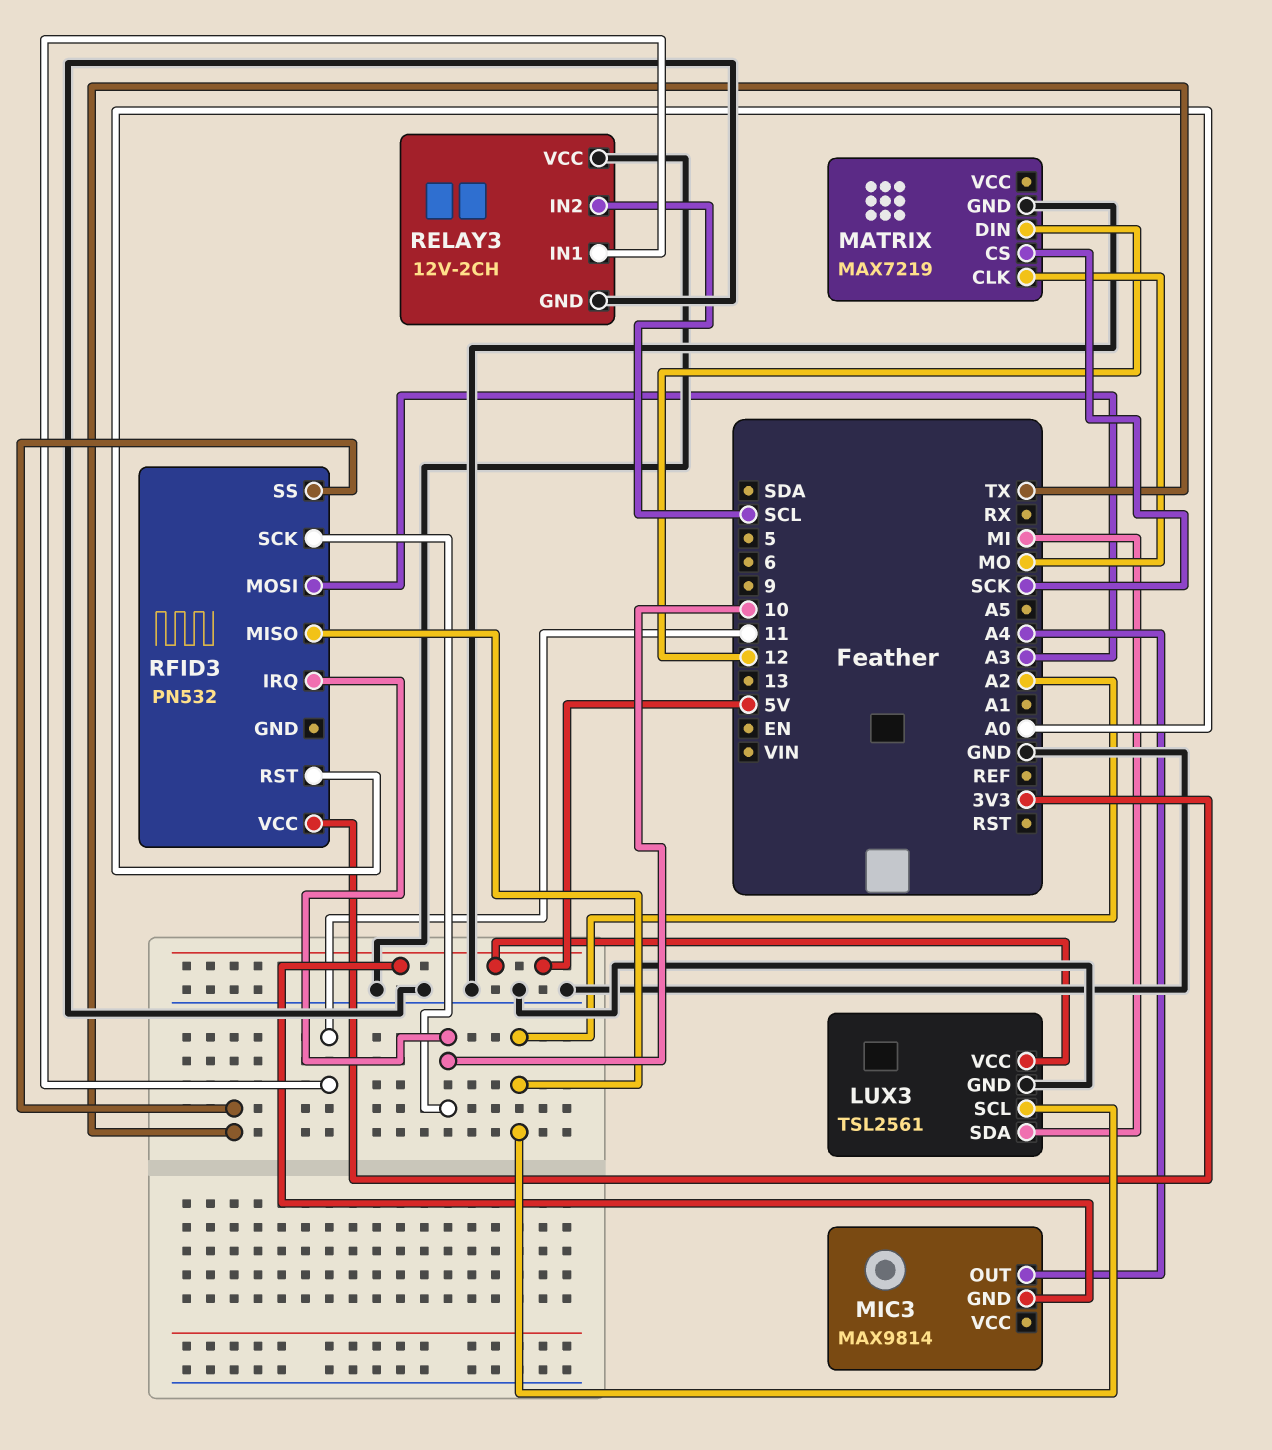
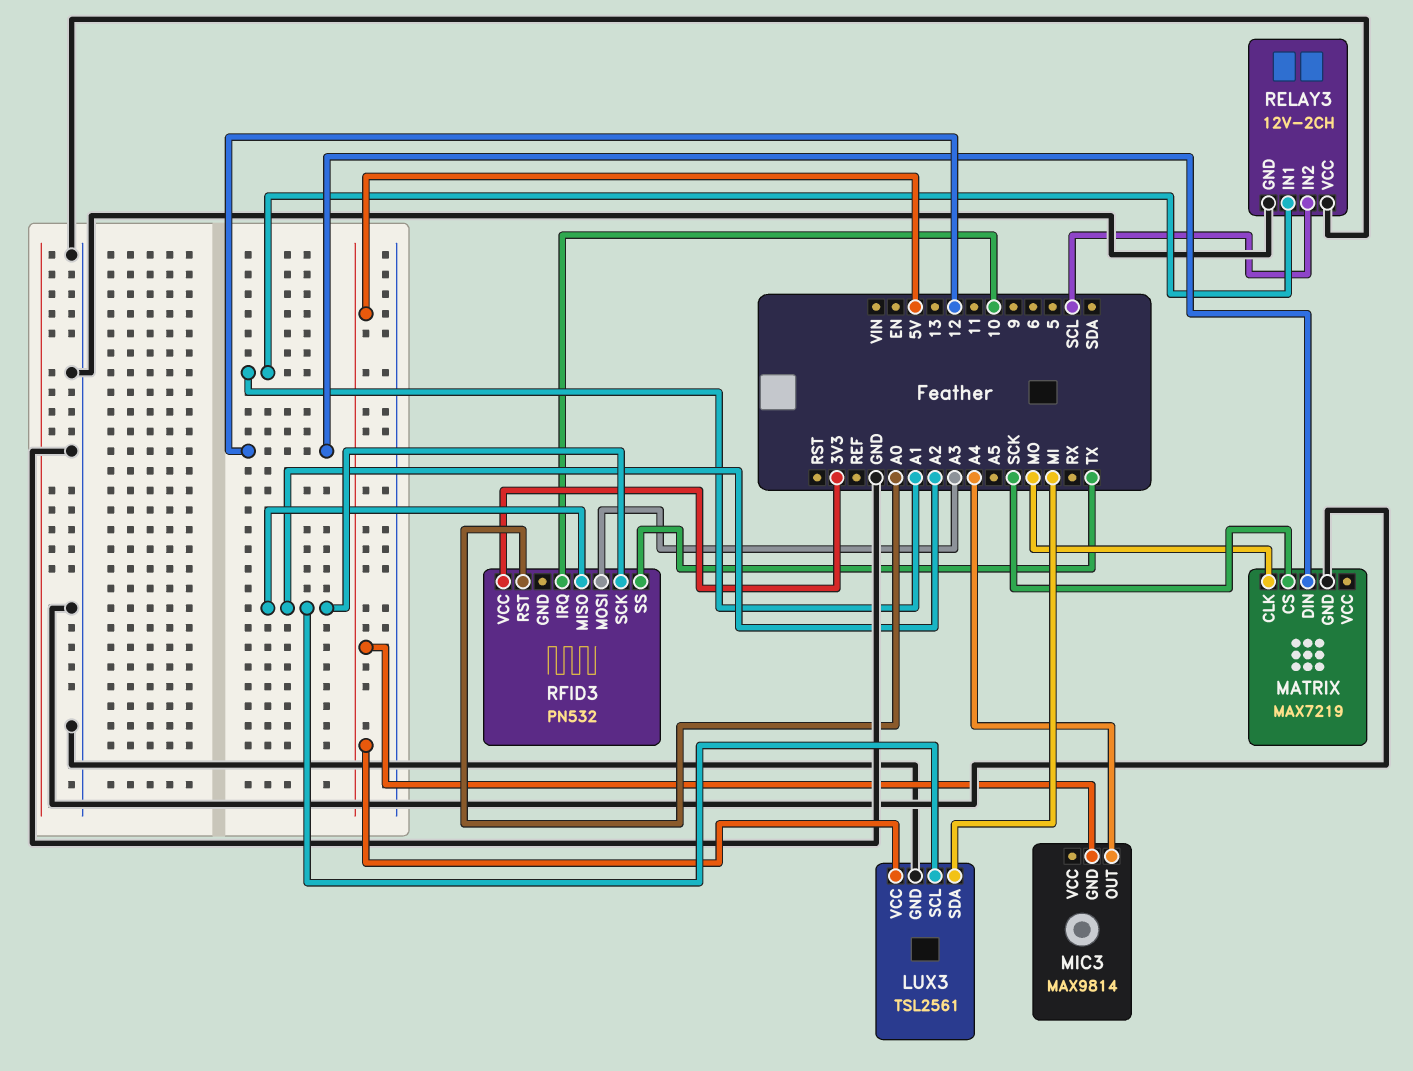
RELAY3 pin IN1: 11 -> A1
RFID3 pin SCK: 10 -> A2

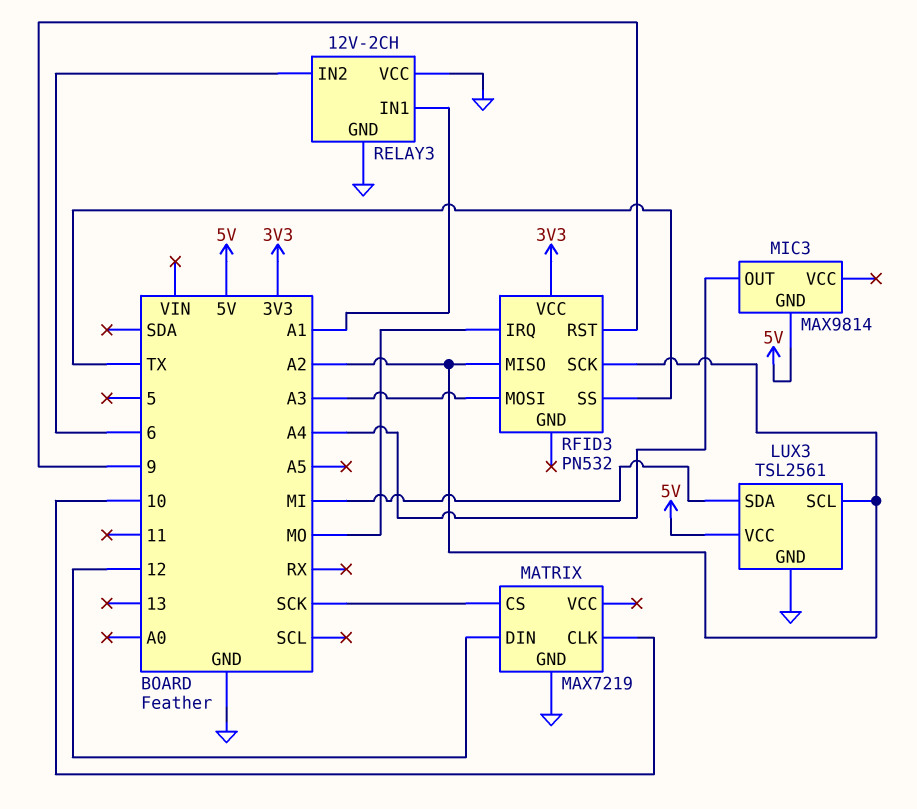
MATRIX pin CLK: MO -> 10
RELAY3 pin IN2: SCL -> 6
RFID3 pin IRQ: 10 -> MO
RFID3 pin RST: A0 -> 9

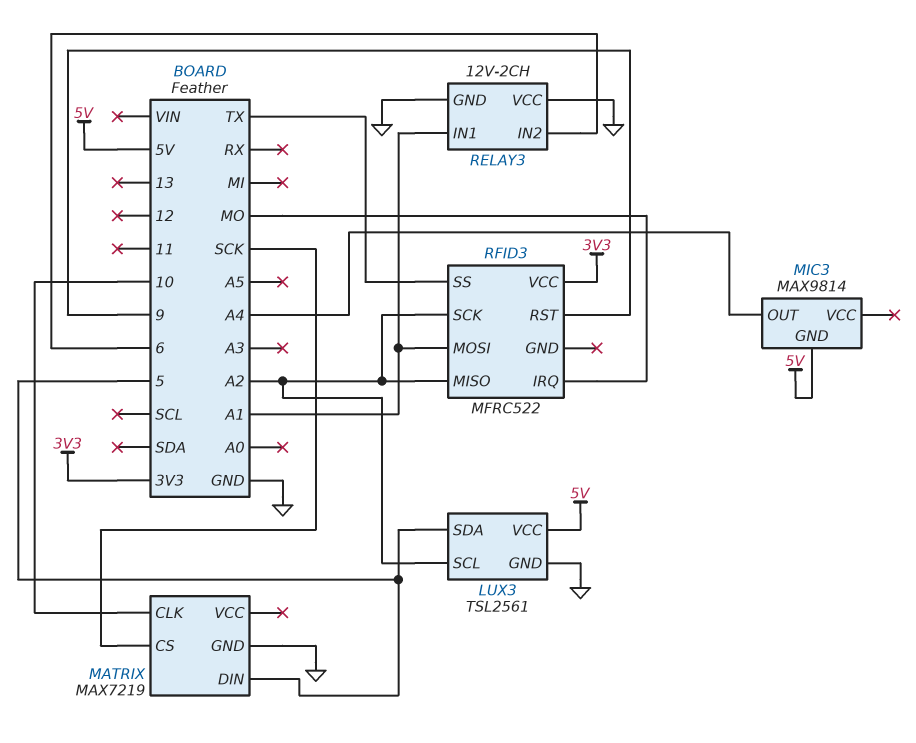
LUX3 pin SDA: MI -> 5
MATRIX pin DIN: 12 -> 5
RFID3: PN532 -> MFRC522
RFID3 pin MOSI: A3 -> A1

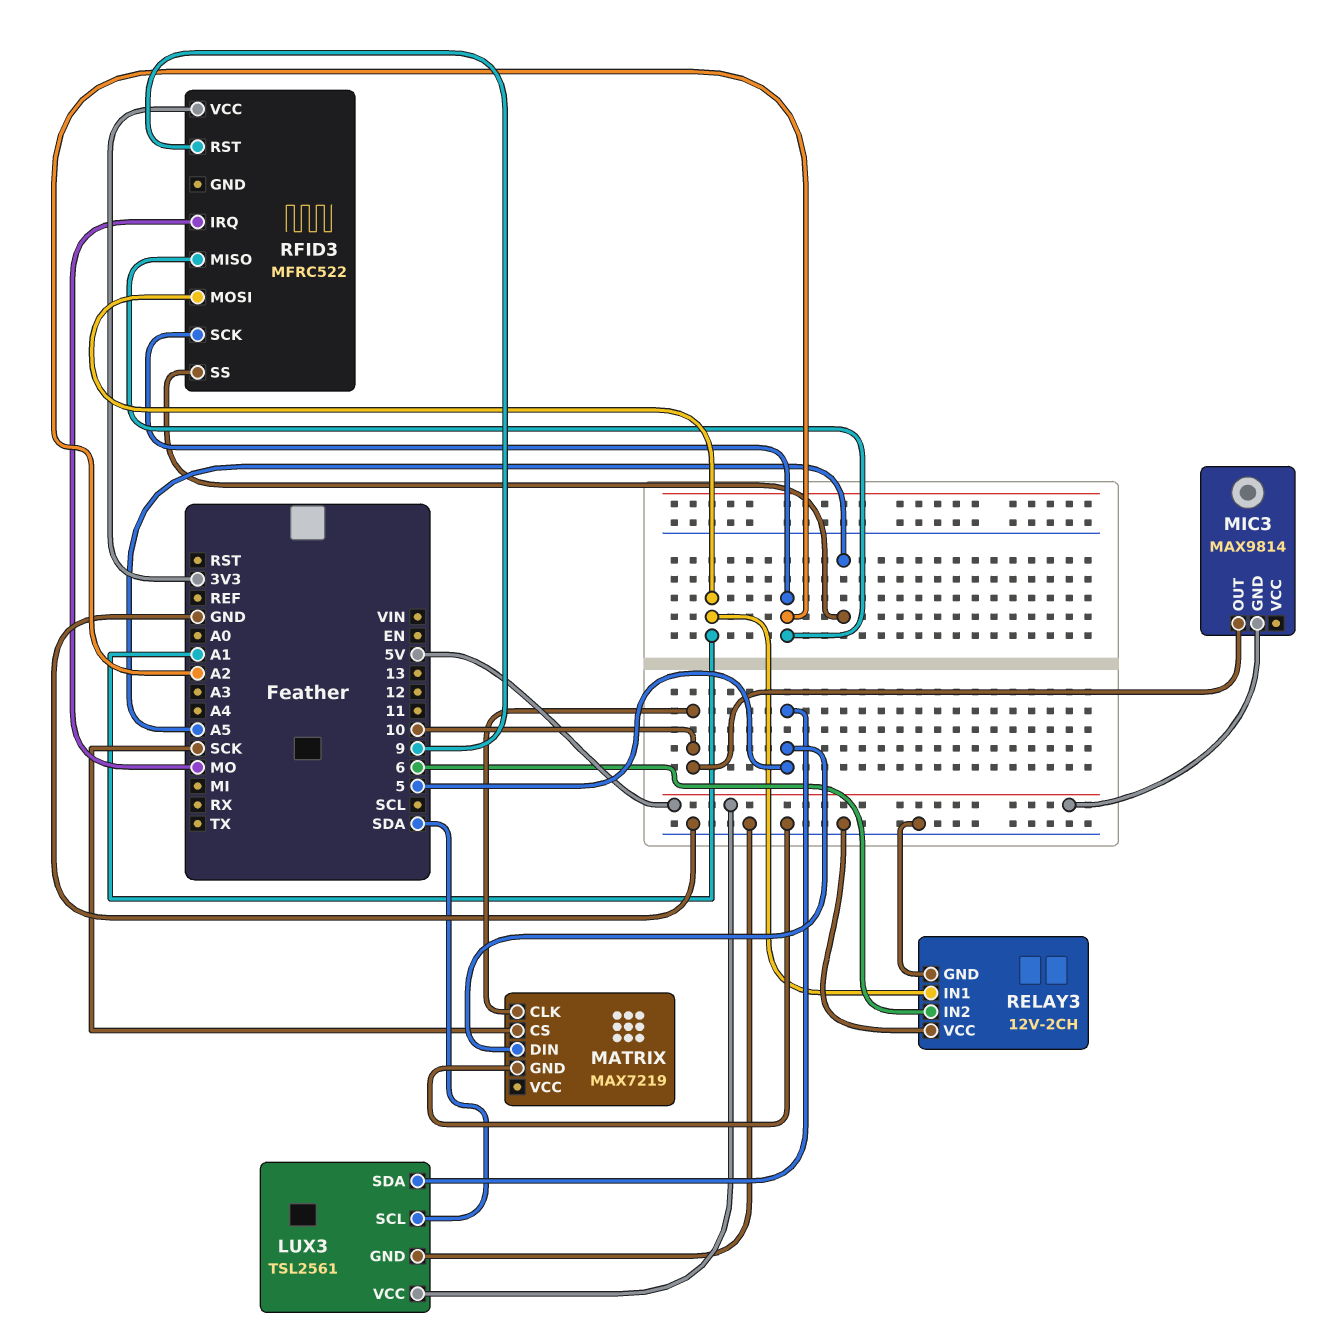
LUX3 pin SCL: A2 -> SDA
MIC3 pin OUT: A4 -> 10
RFID3 pin SS: TX -> A5

